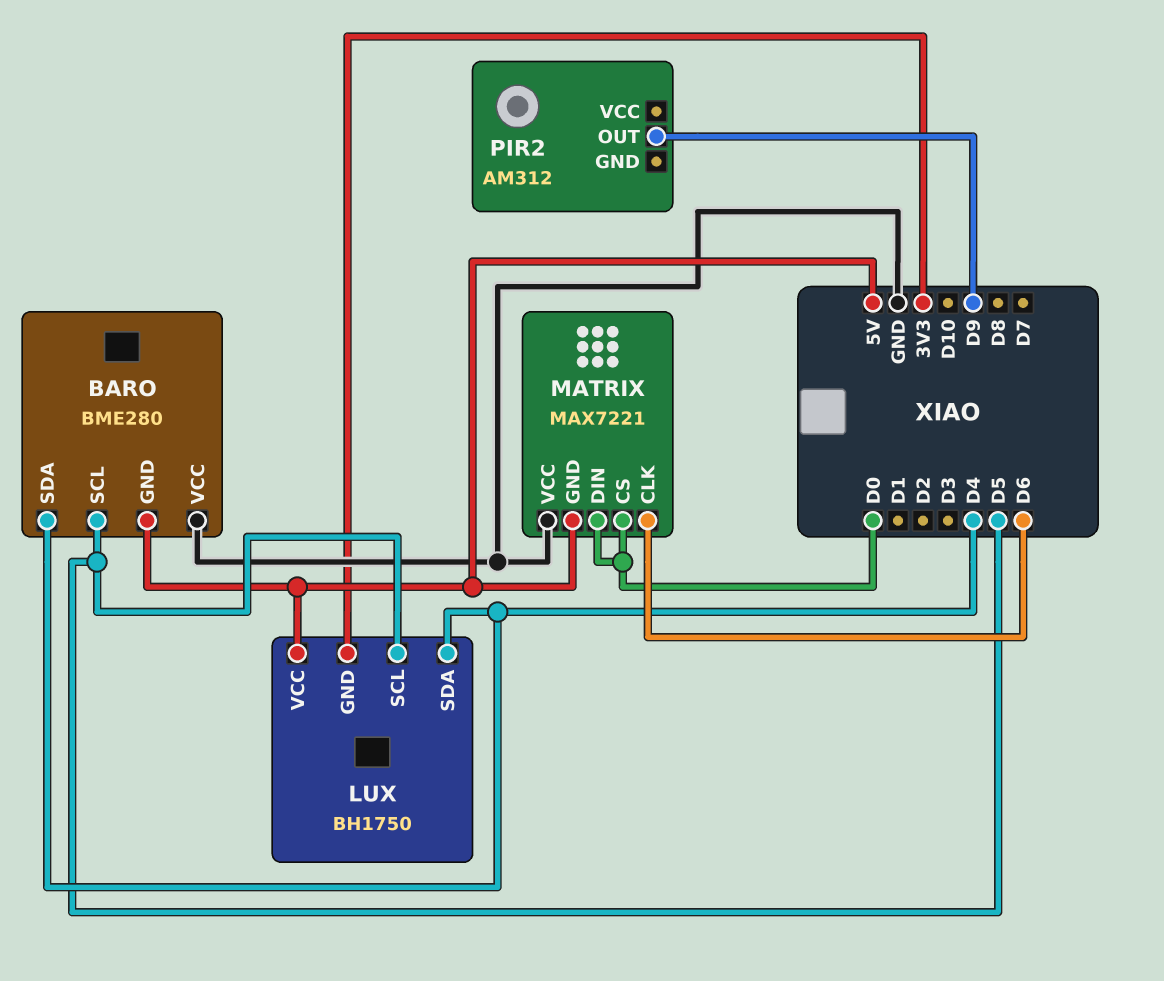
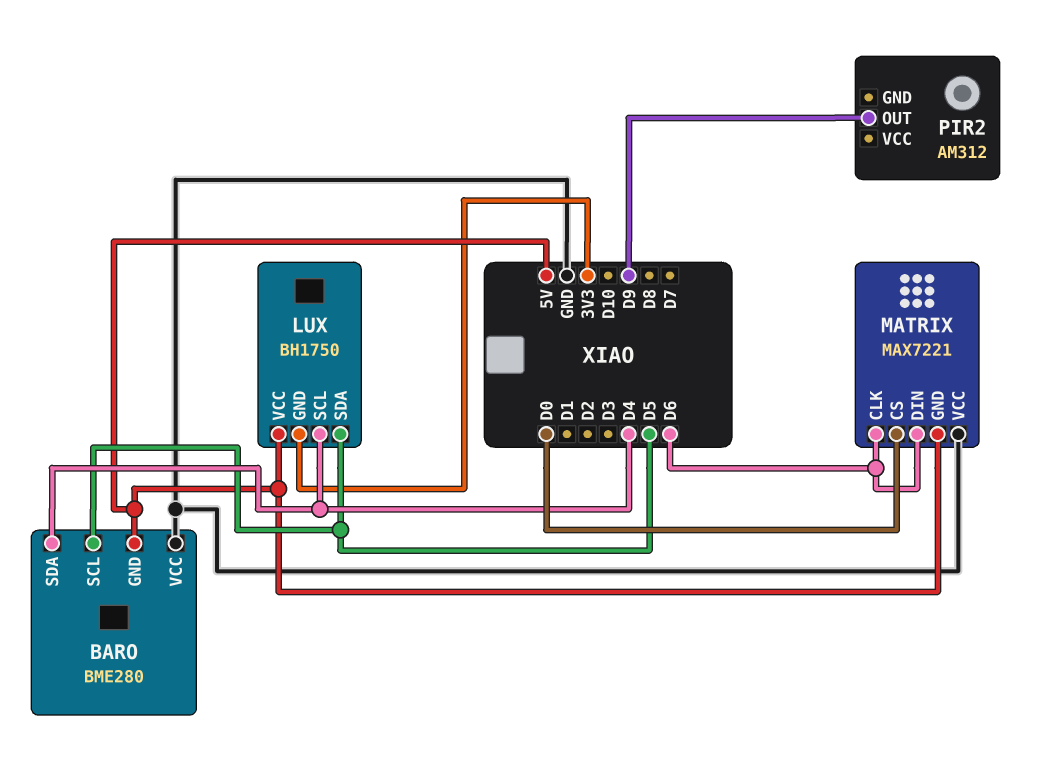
LUX pin SCL: D5 -> D4
LUX pin SDA: D4 -> D5
MATRIX pin DIN: D0 -> D6

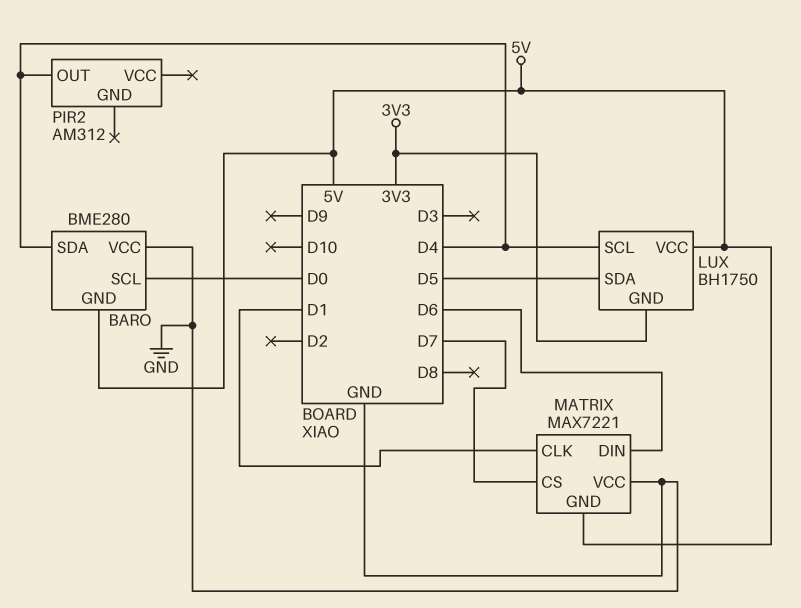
BARO pin SCL: D5 -> D0
MATRIX pin CLK: D6 -> D1
MATRIX pin CS: D0 -> D7
PIR2 pin OUT: D9 -> D4

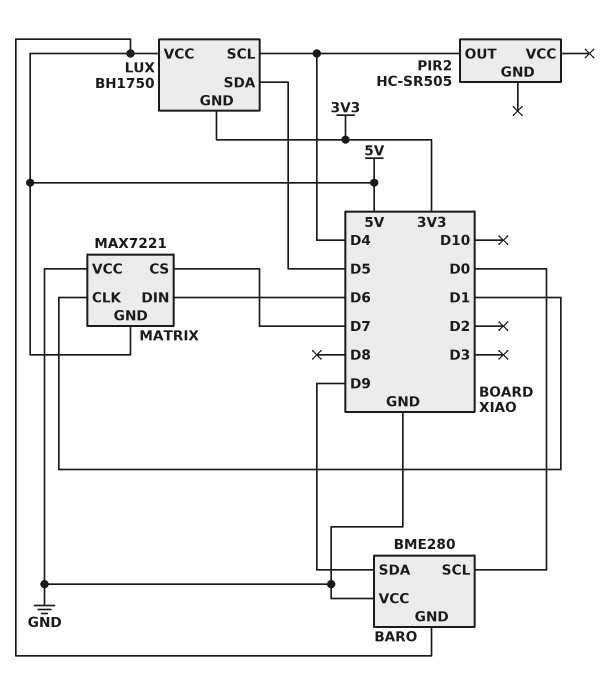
BARO pin SDA: D4 -> D9
PIR2: AM312 -> HC-SR505

